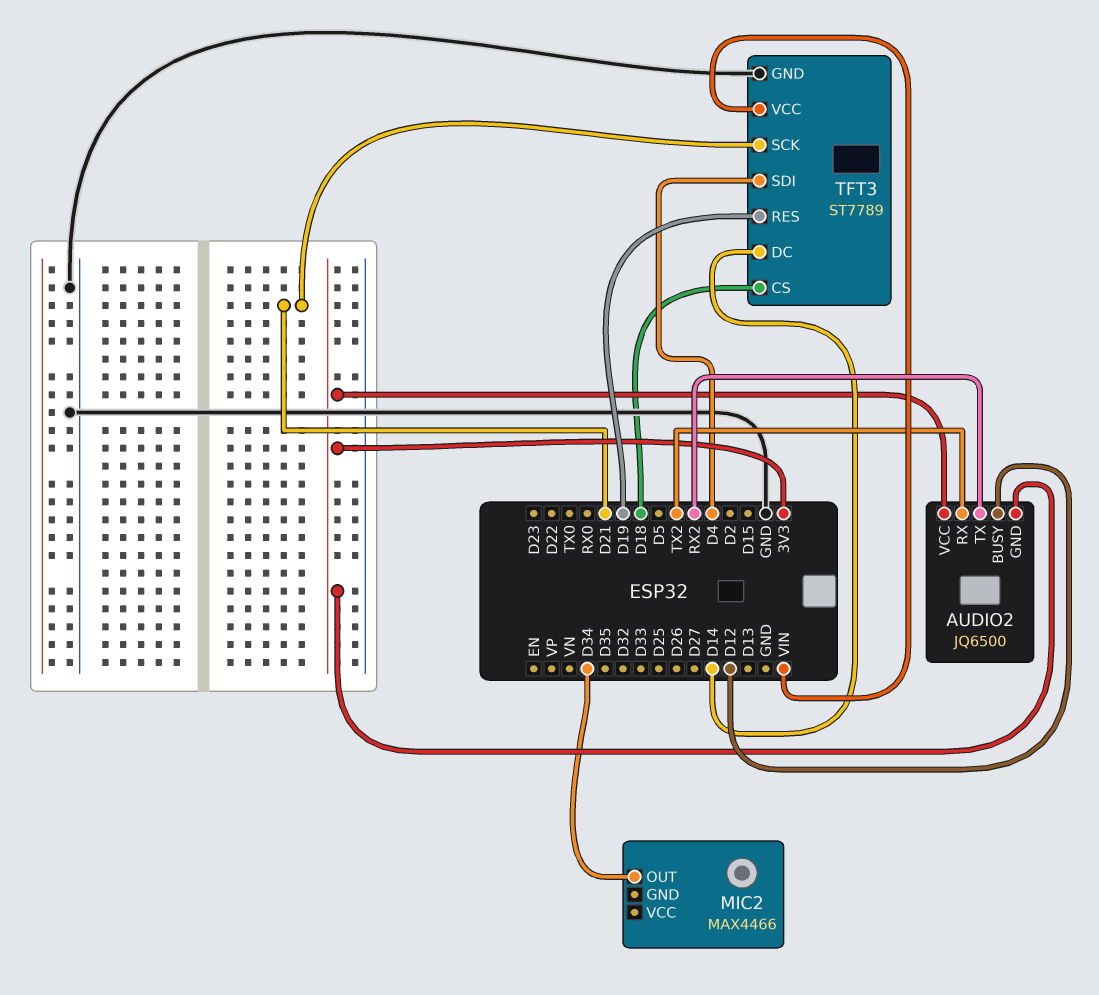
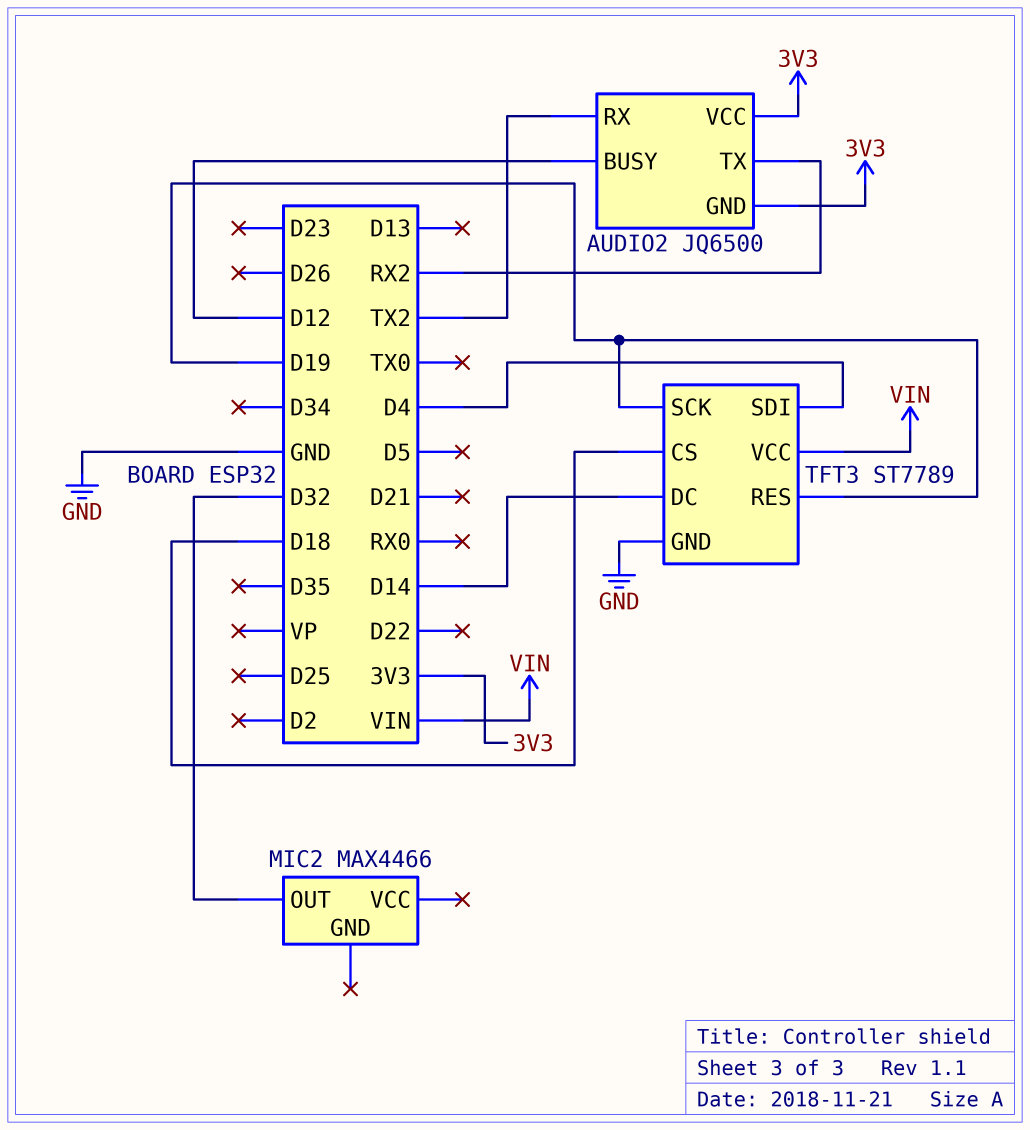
MIC2 pin OUT: D34 -> D32
TFT3 pin SCK: D21 -> D19

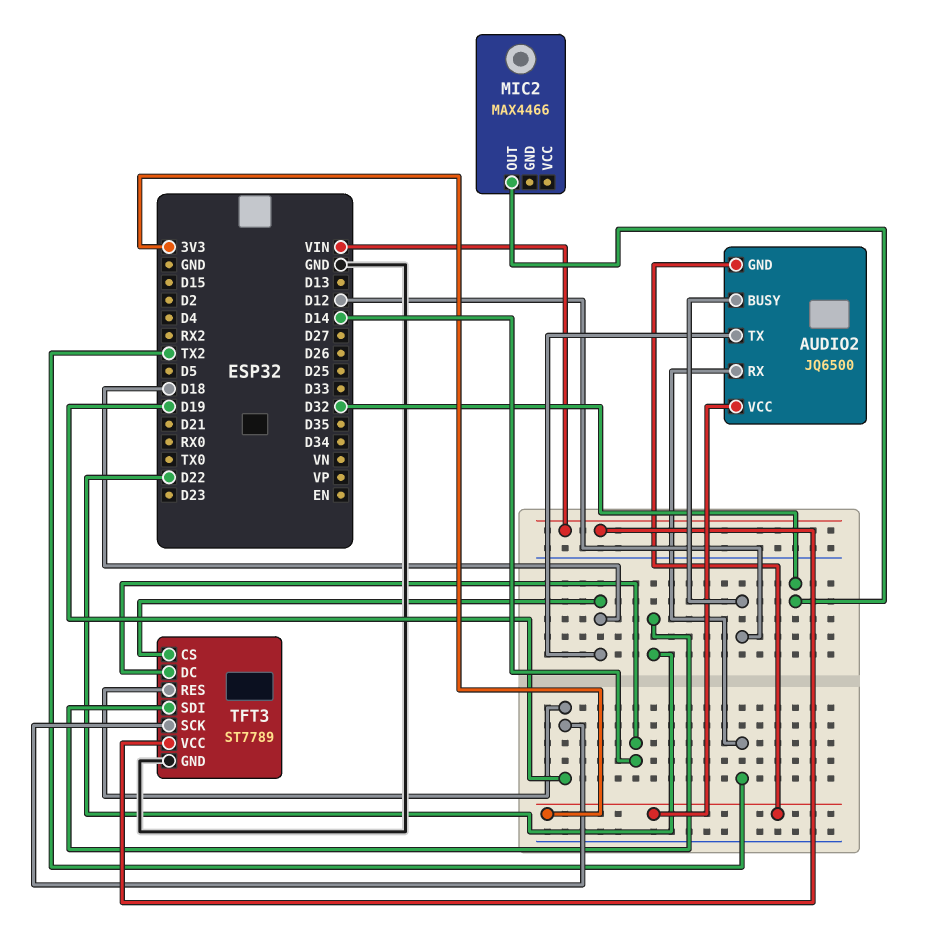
AUDIO2 pin TX: RX2 -> D18
TFT3 pin SDI: D4 -> D22

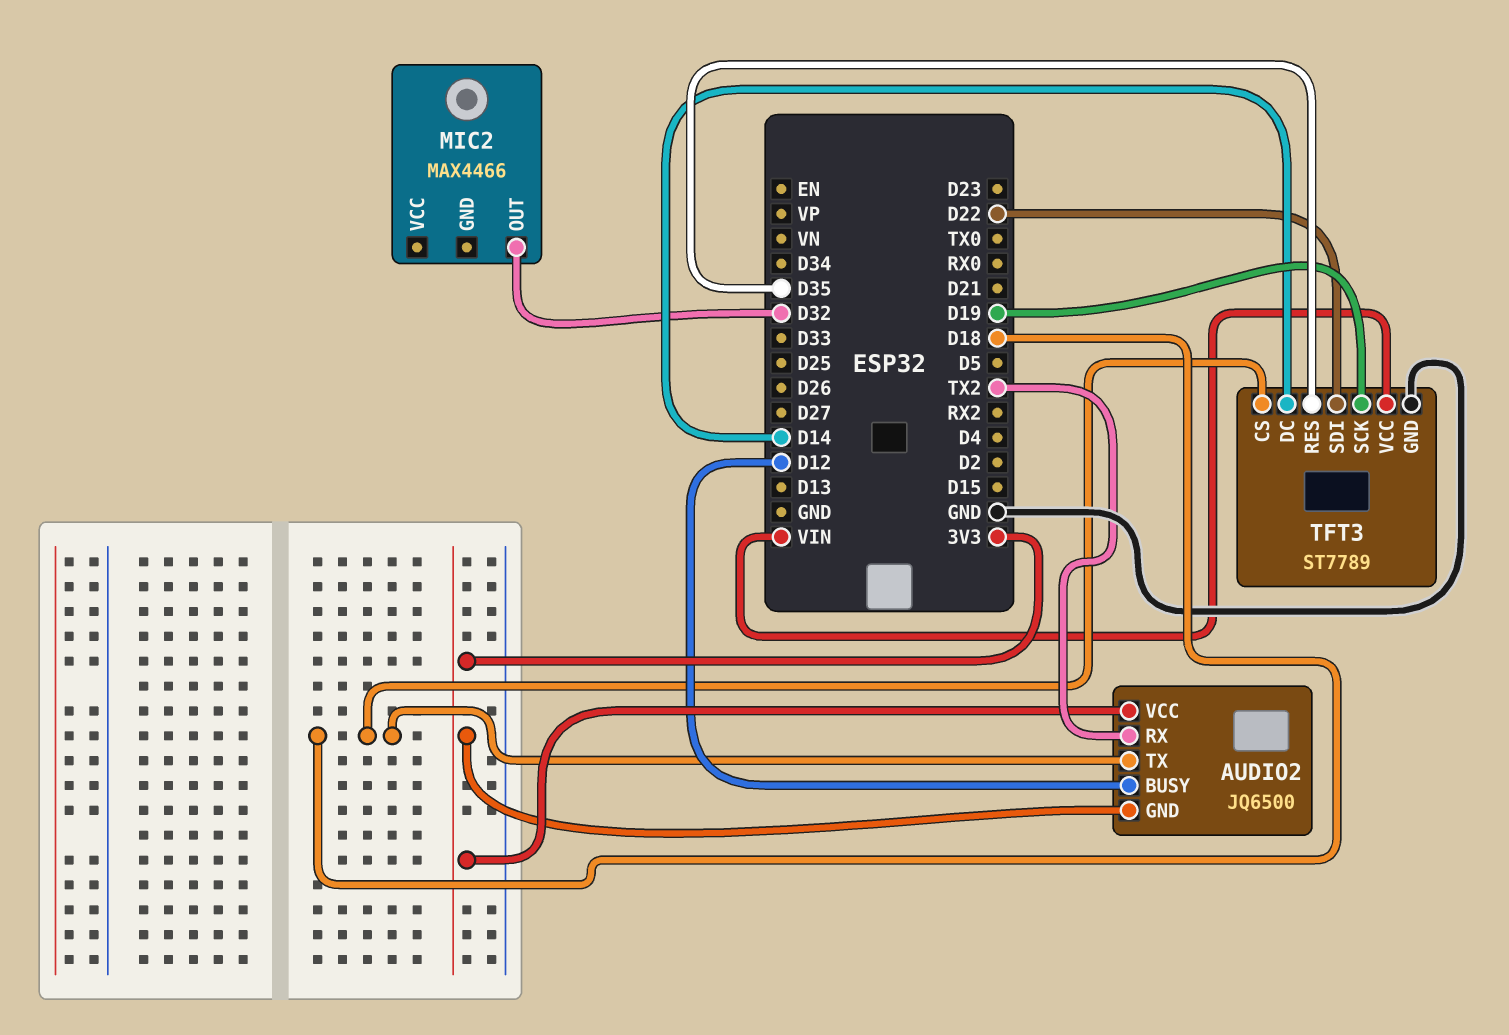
TFT3 pin RES: D19 -> D35

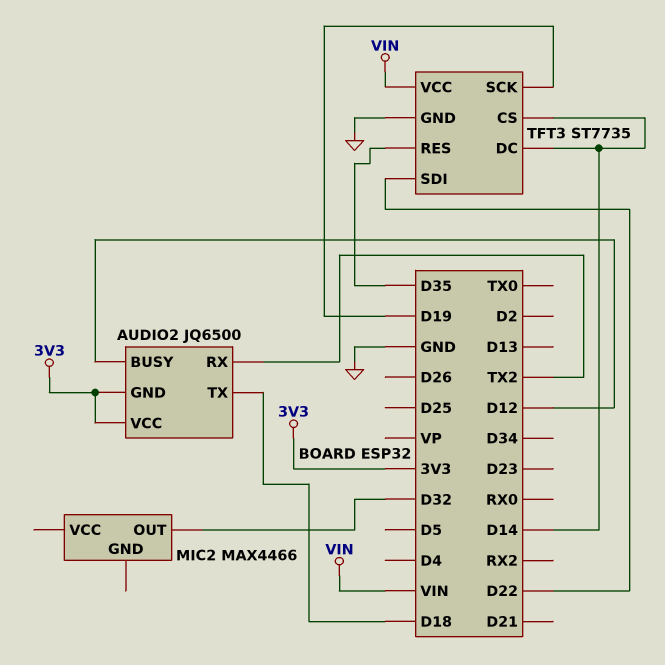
TFT3: ST7789 -> ST7735
TFT3 pin CS: D18 -> D14

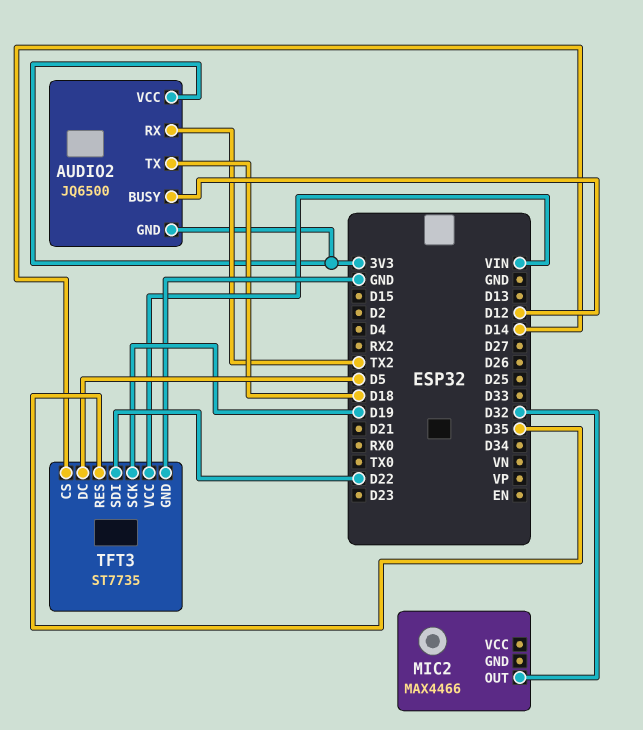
TFT3 pin DC: D14 -> D5

